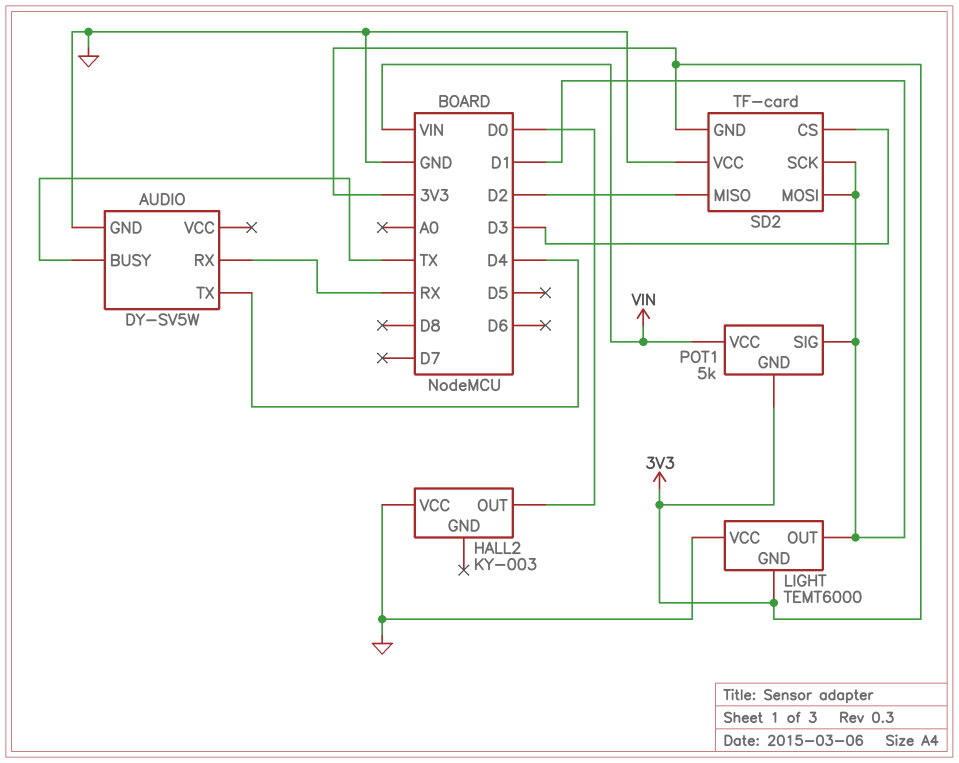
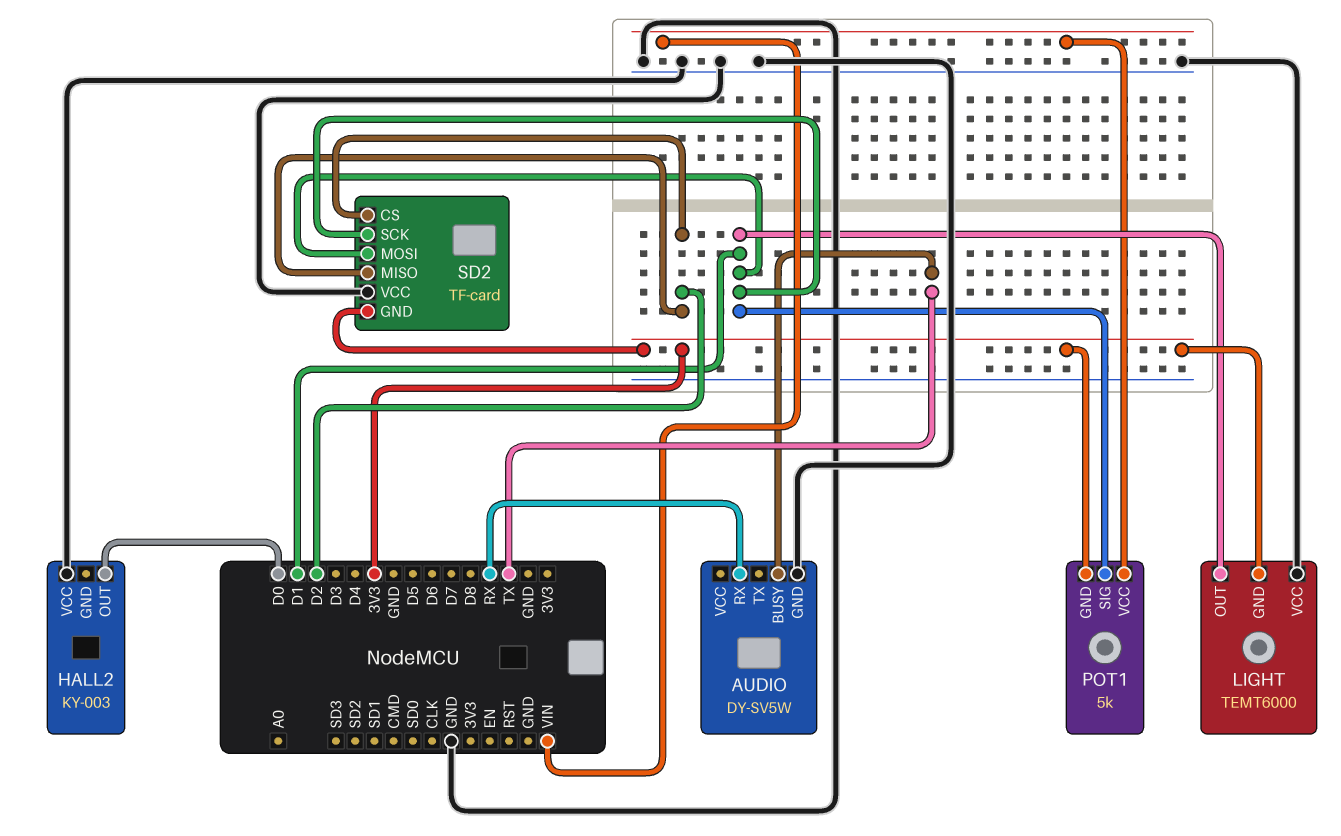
AUDIO pin TX: D4 -> none
SD2 pin CS: D3 -> D2

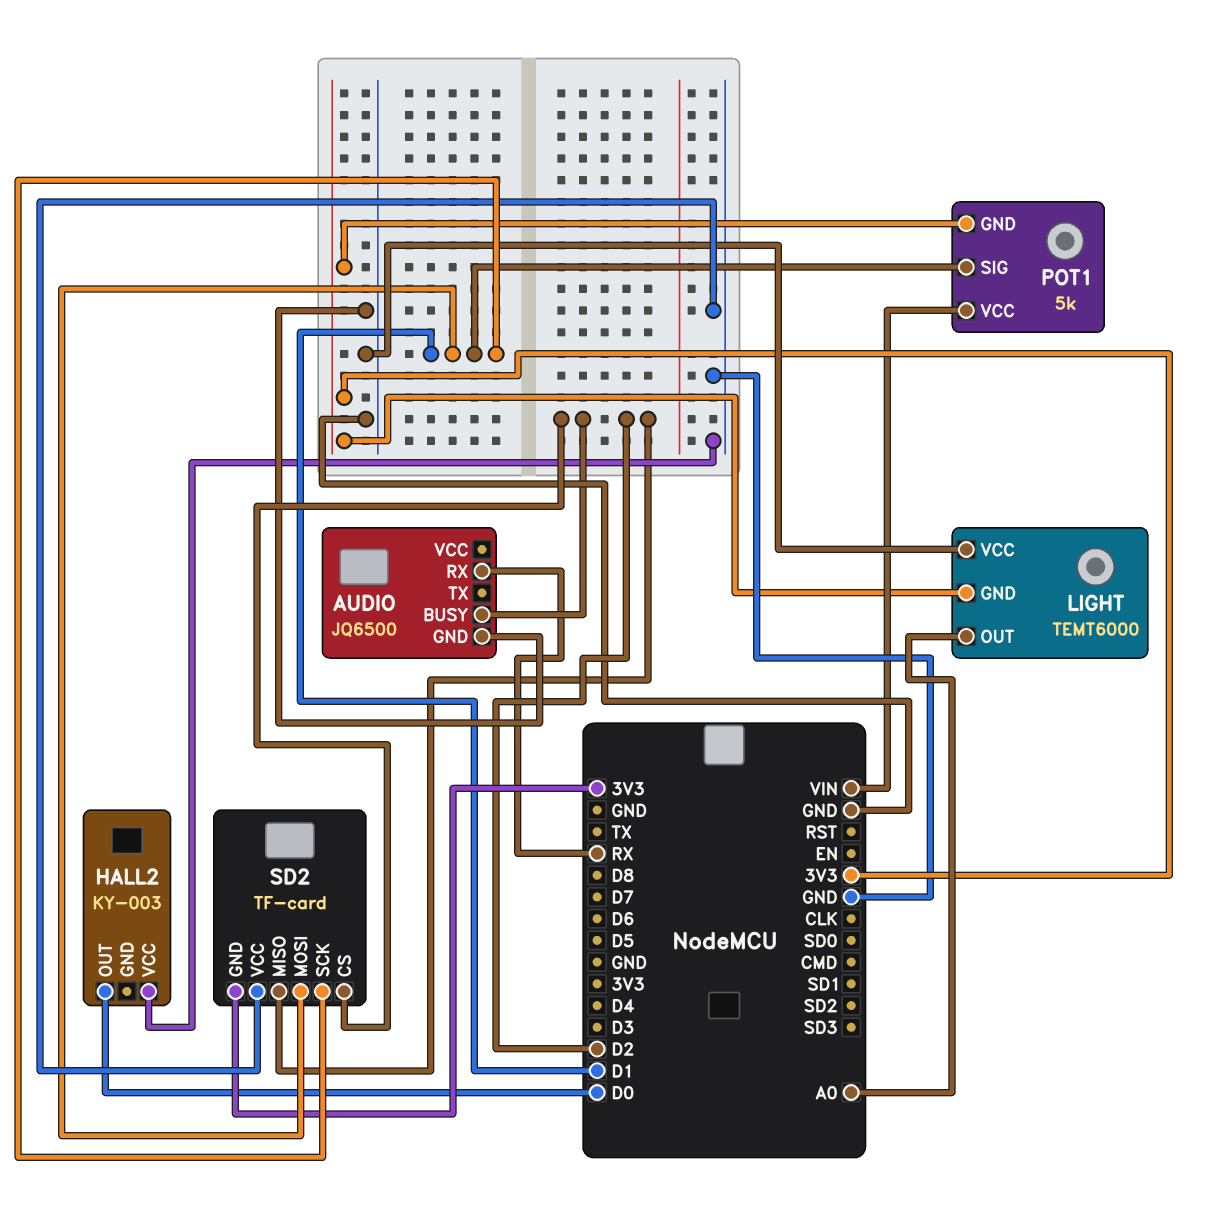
AUDIO: DY-SV5W -> JQ6500
AUDIO pin BUSY: TX -> D2
LIGHT pin OUT: D1 -> A0

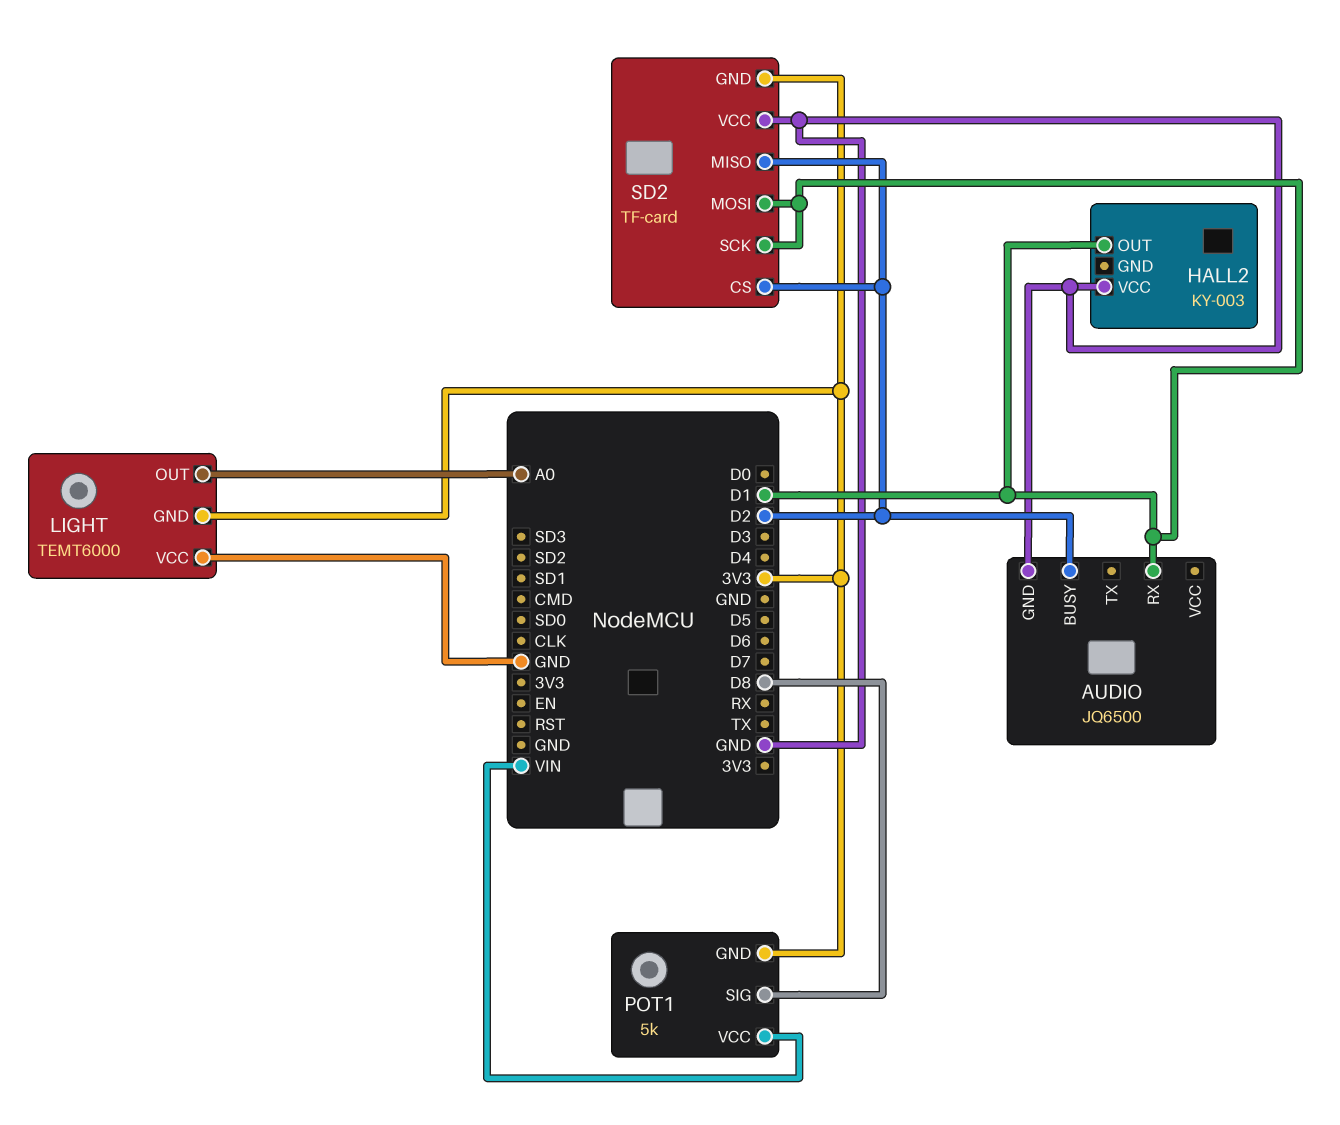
AUDIO pin RX: RX -> D1
HALL2 pin OUT: D0 -> D1
POT1 pin SIG: D1 -> D8

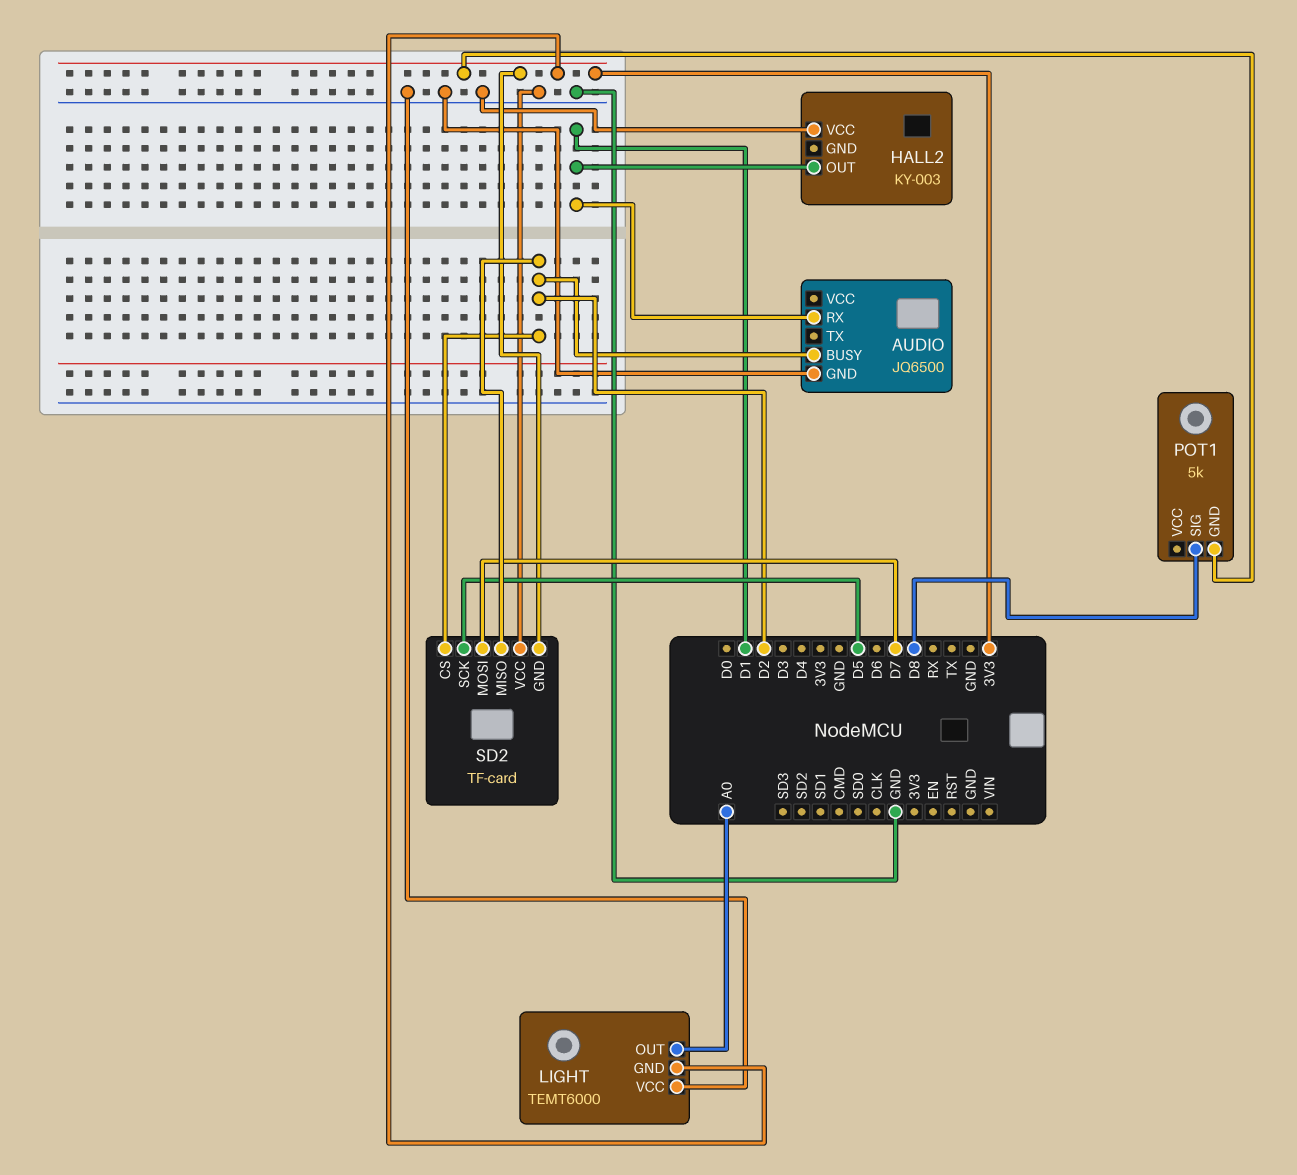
POT1 pin VCC: VIN -> none
SD2 pin MOSI: D1 -> D7
SD2 pin SCK: D1 -> D5

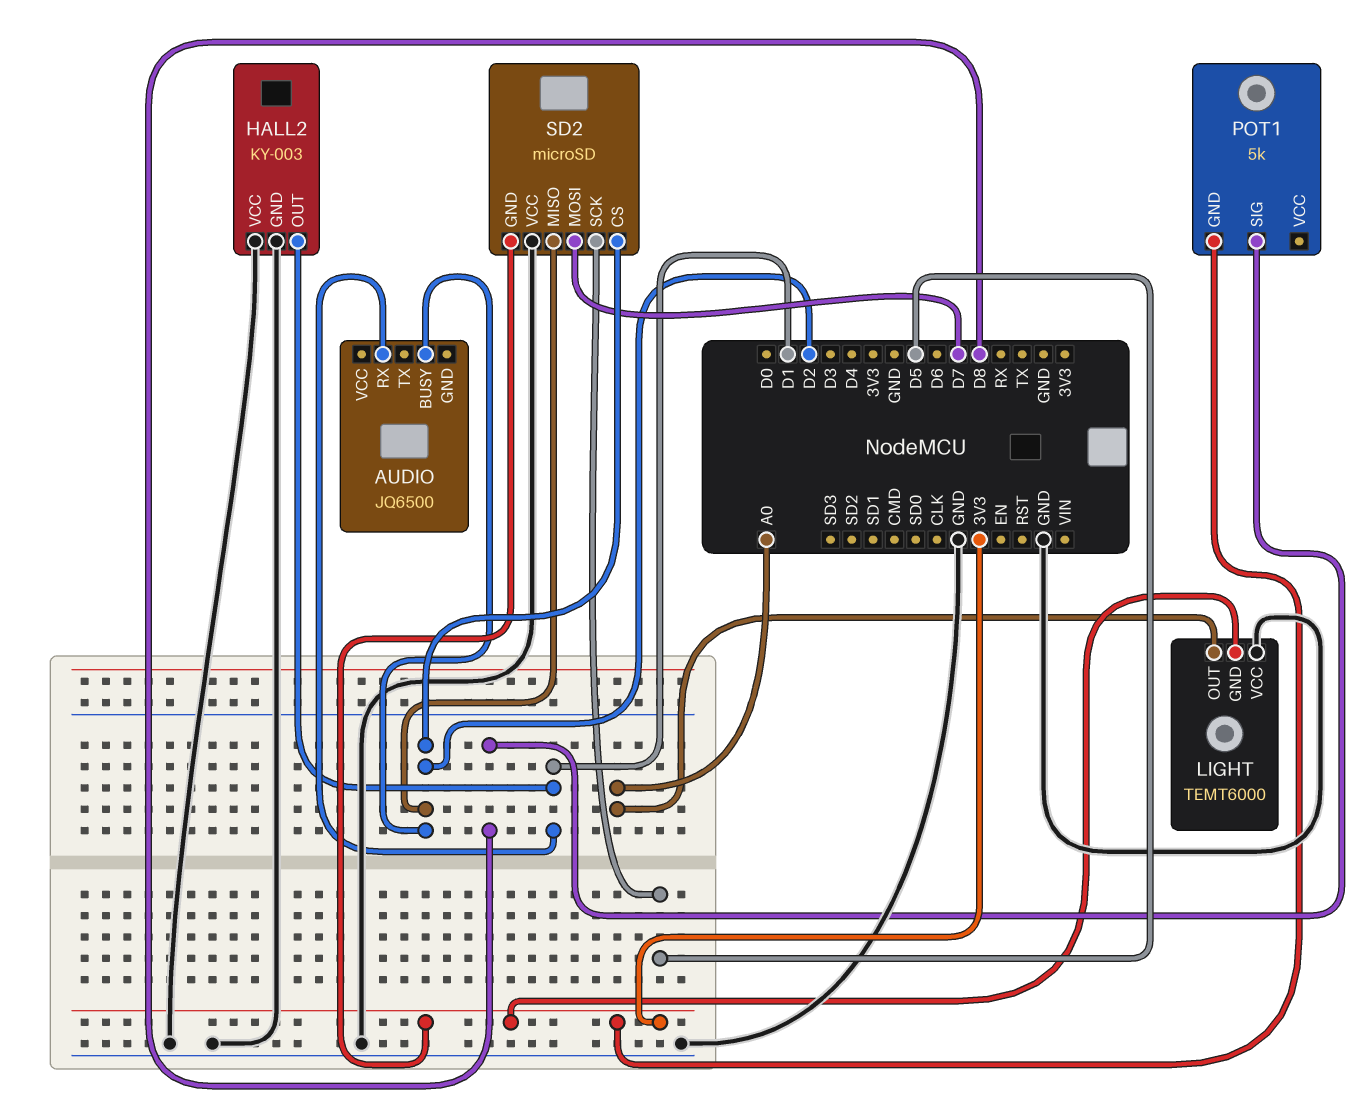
AUDIO pin GND: GND -> none
HALL2 pin GND: none -> GND
SD2: TF-card -> microSD

